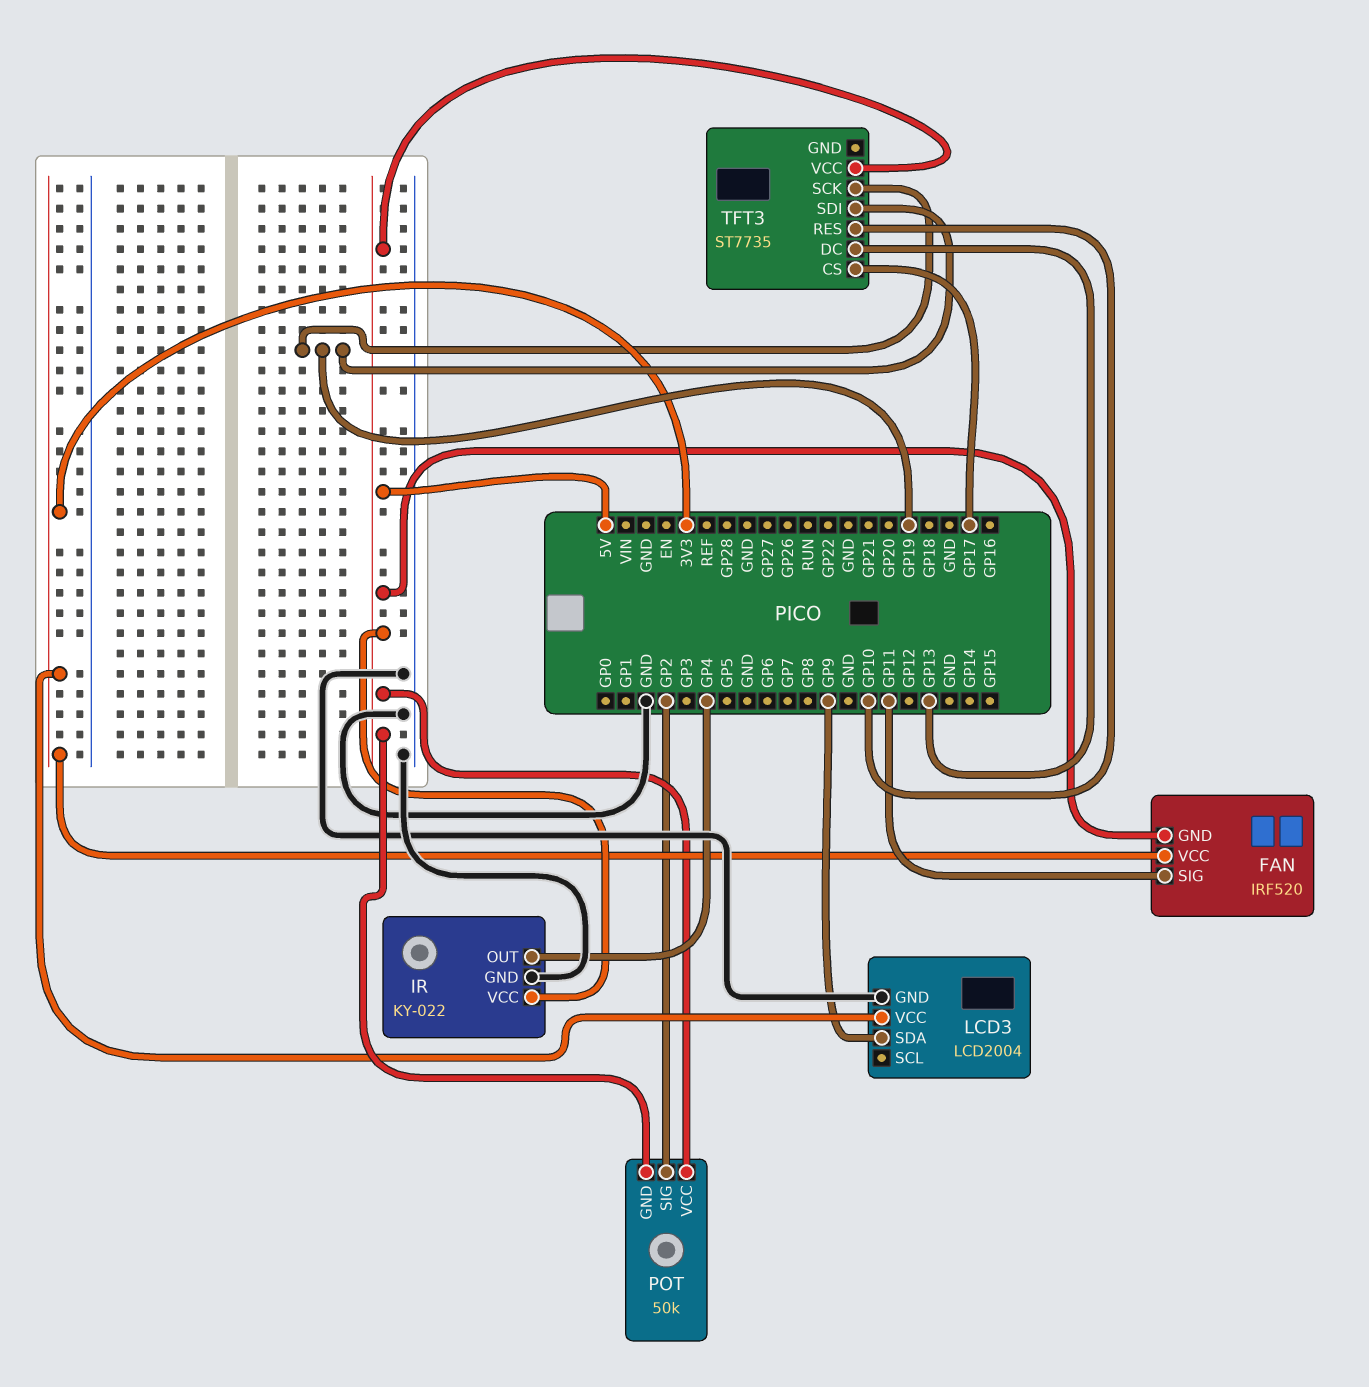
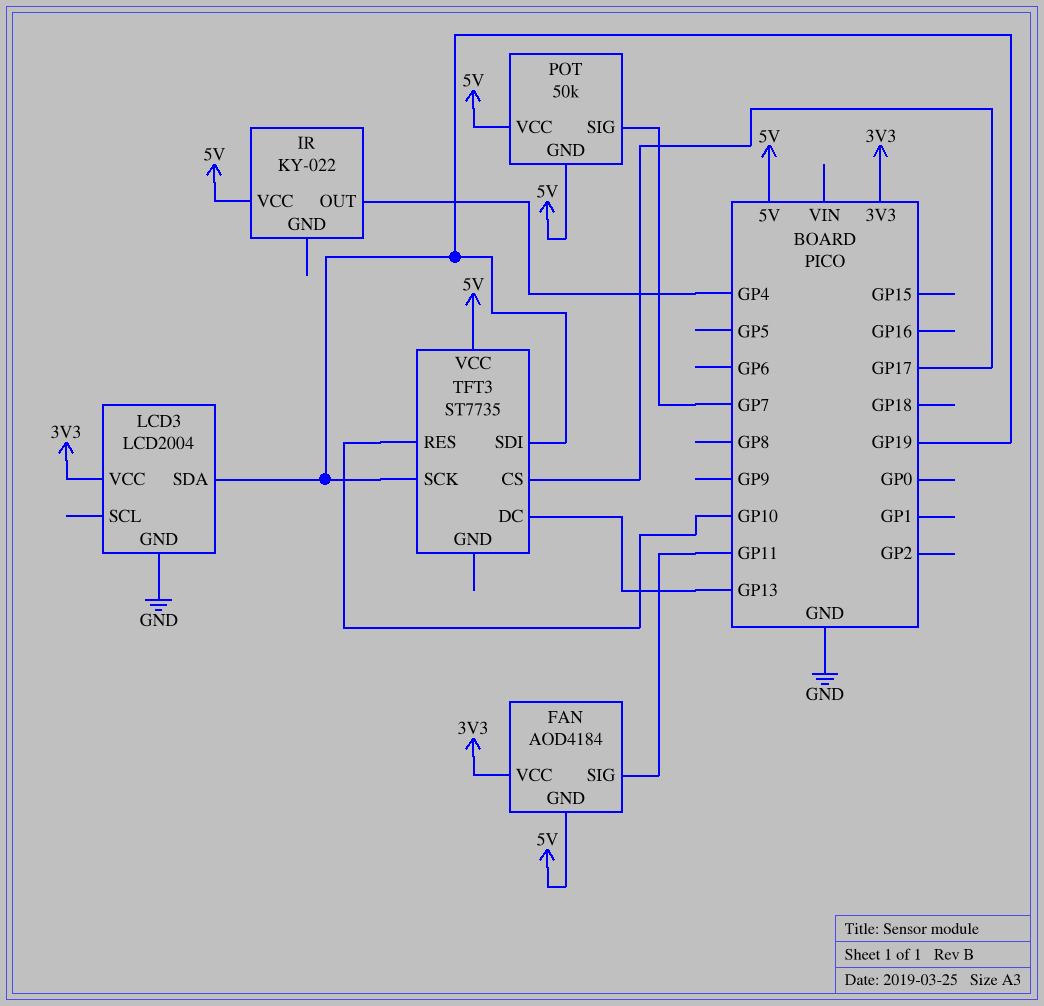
FAN: IRF520 -> AOD4184
IR pin GND: GND -> none
LCD3 pin SDA: GP9 -> GP19
POT pin SIG: GP2 -> GP7

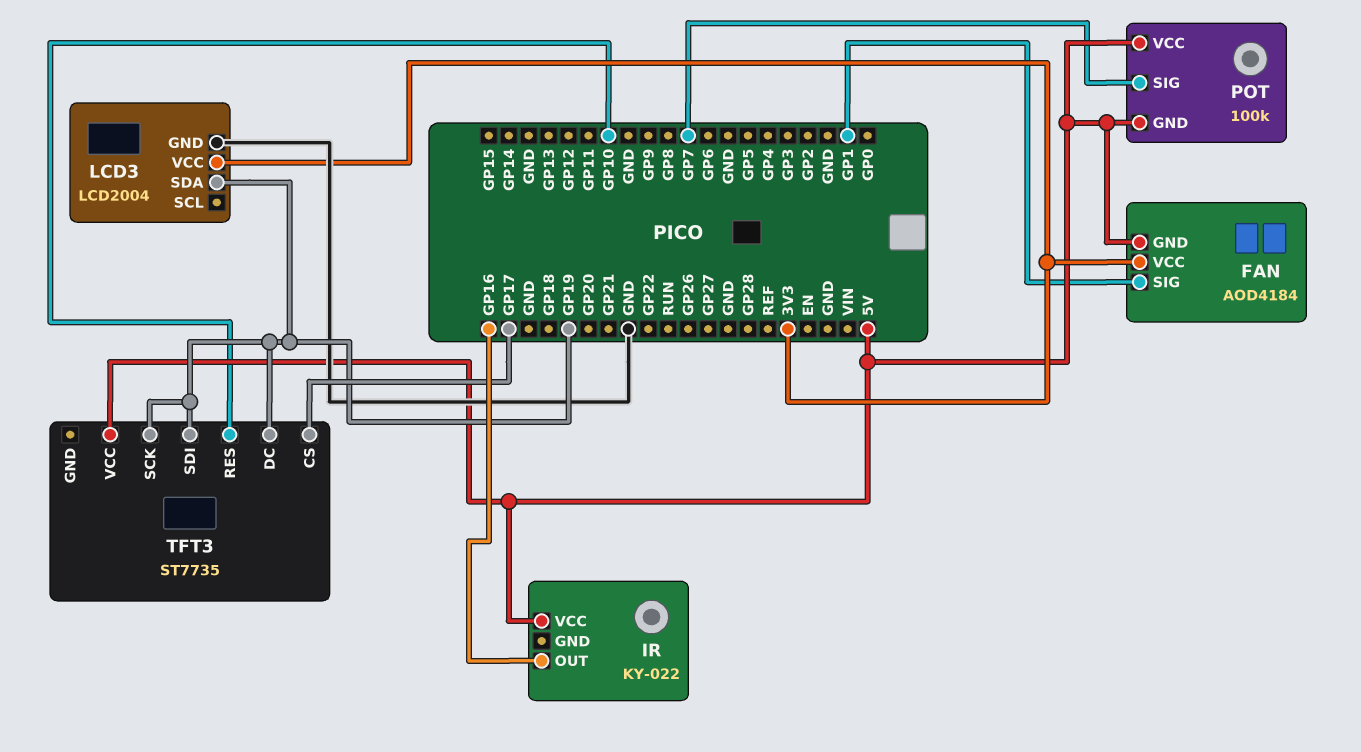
FAN pin SIG: GP11 -> GP1
IR pin OUT: GP4 -> GP16
POT: 50k -> 100k
TFT3 pin DC: GP13 -> GP19

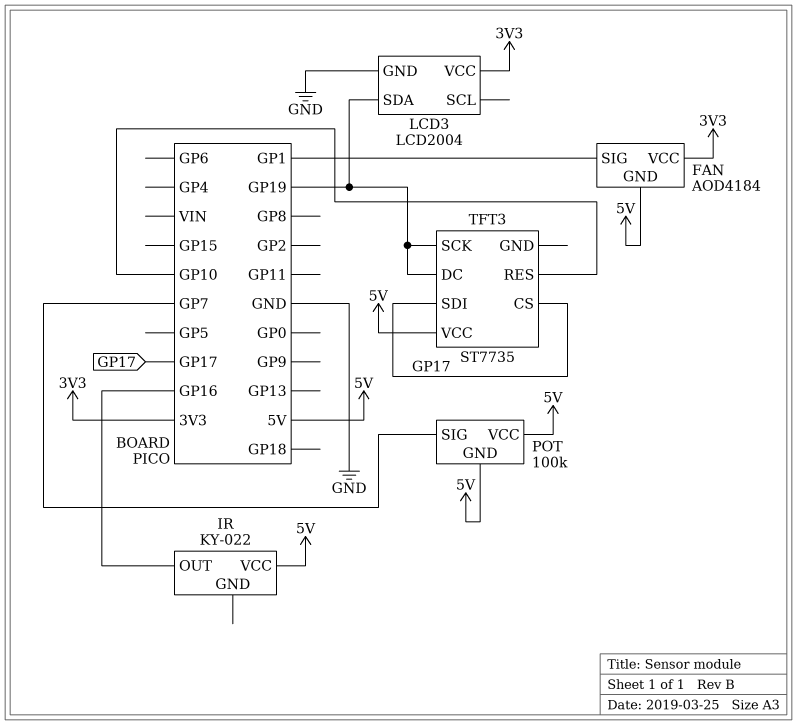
TFT3 pin SDI: GP19 -> GP17

